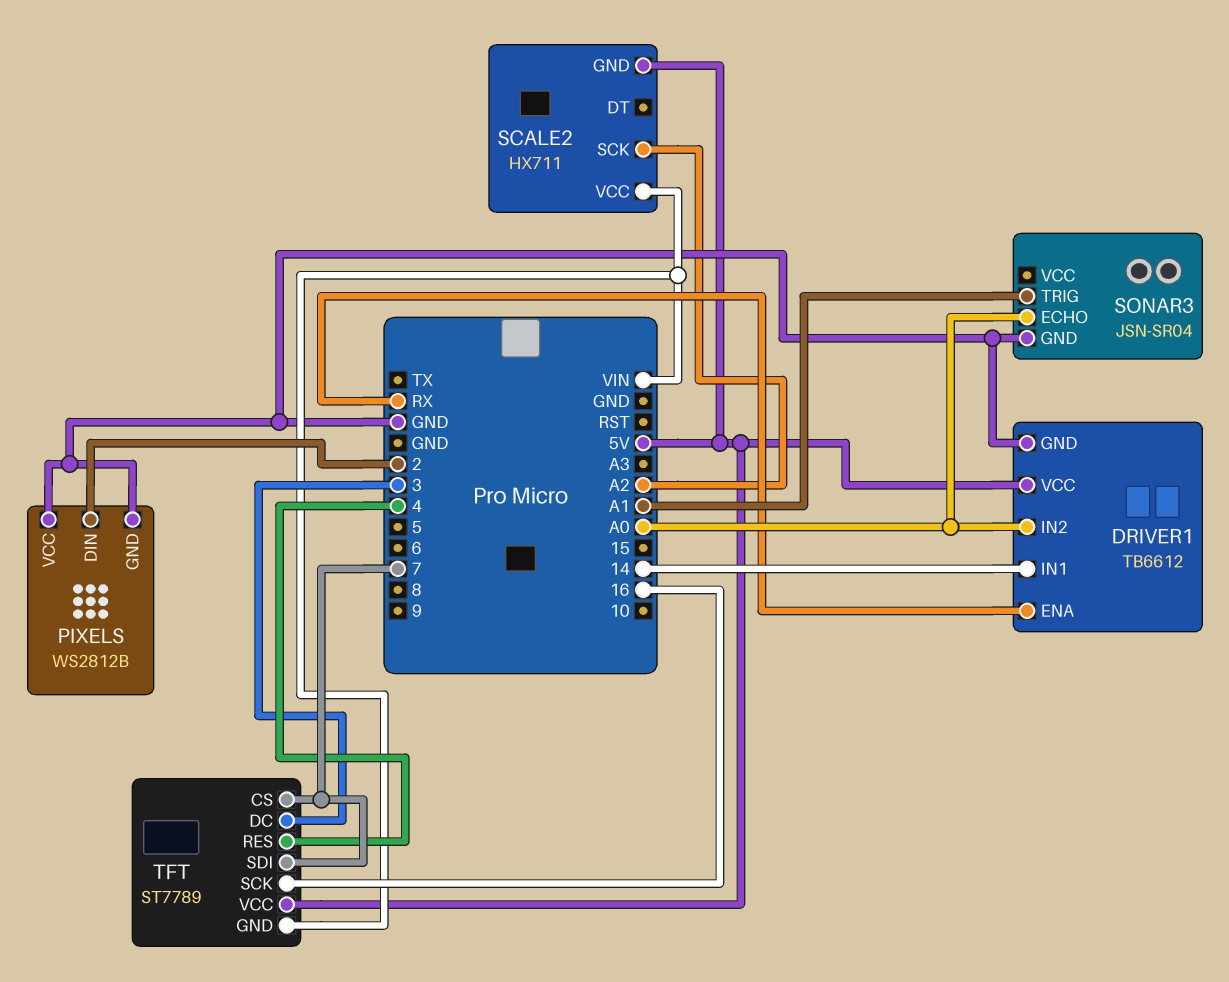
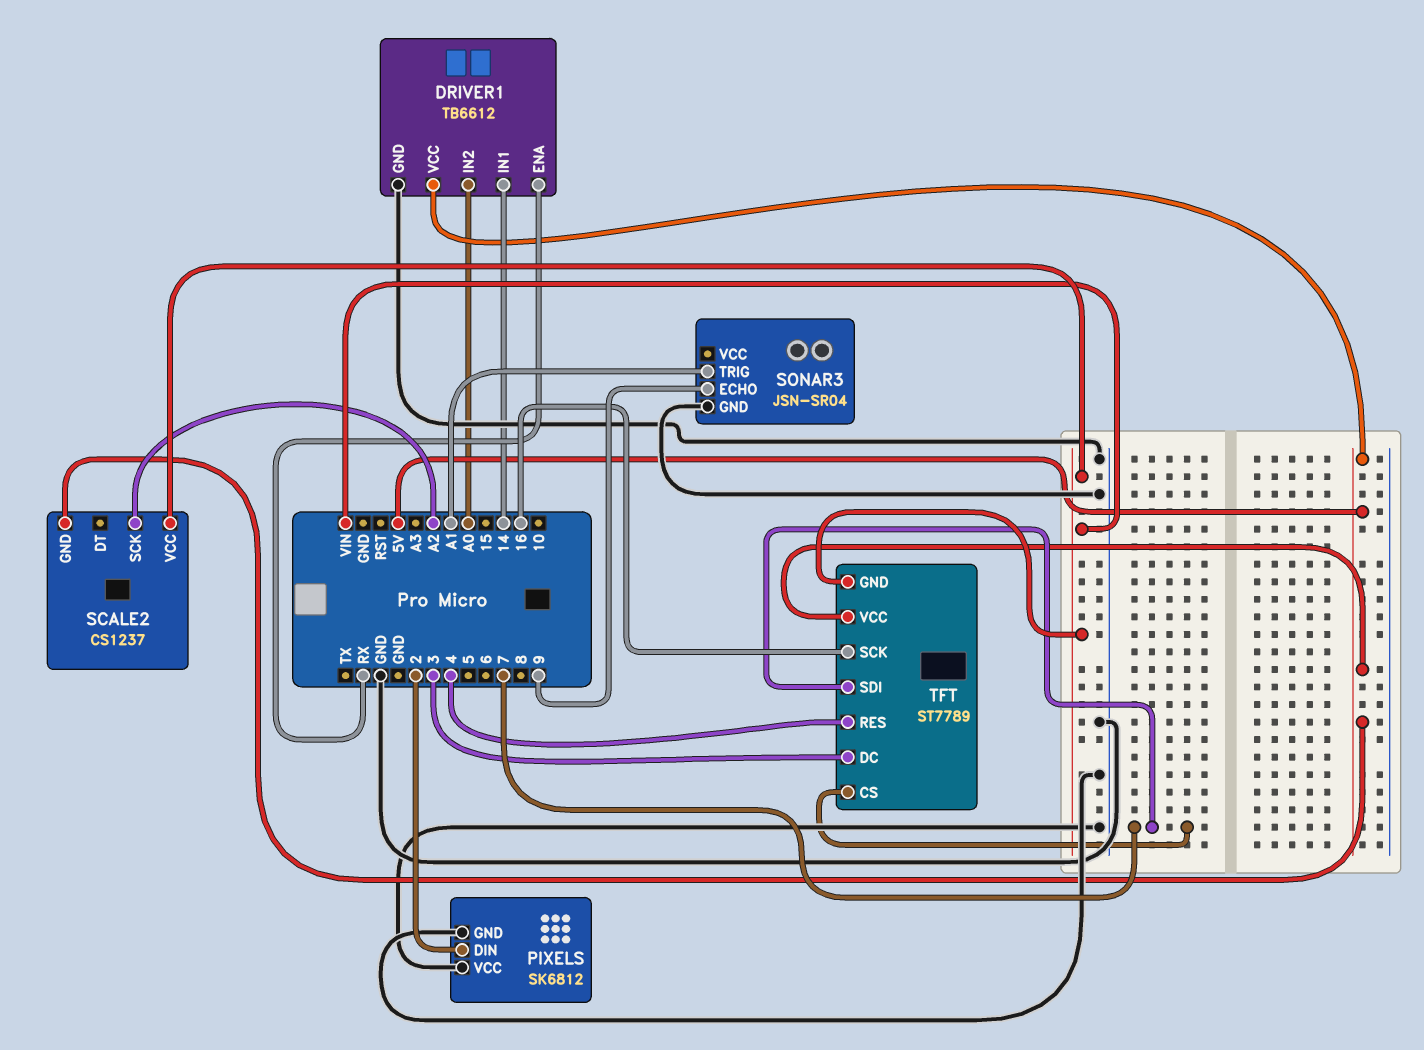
PIXELS: WS2812B -> SK6812
SCALE2: HX711 -> CS1237
SONAR3 pin ECHO: A0 -> 9

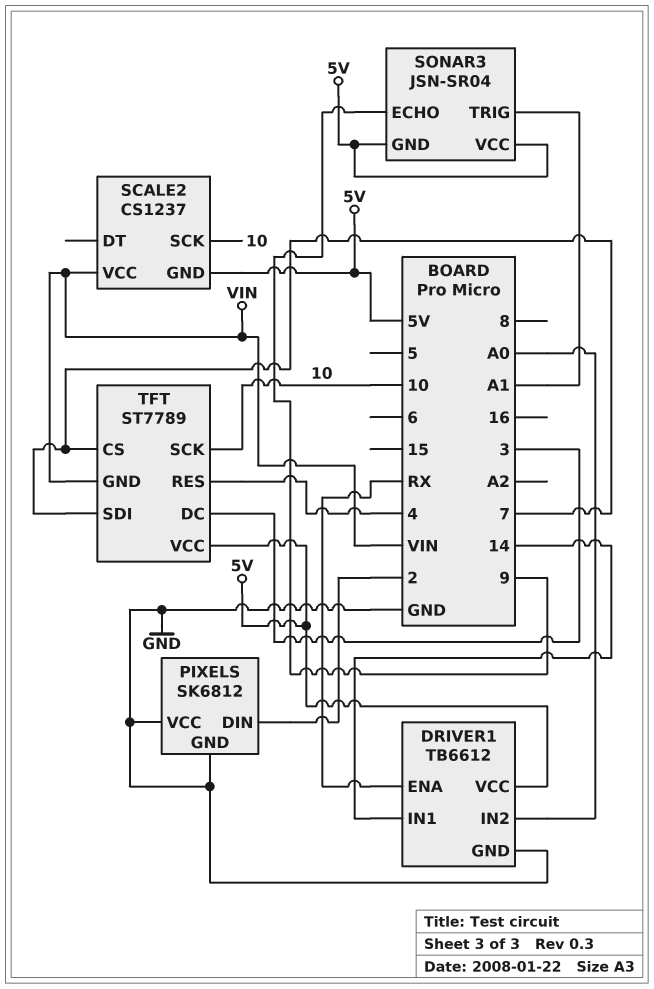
SCALE2 pin SCK: A2 -> 10
SONAR3 pin GND: GND -> 5V
SONAR3 pin VCC: none -> 5V
TFT pin SCK: 16 -> 10

